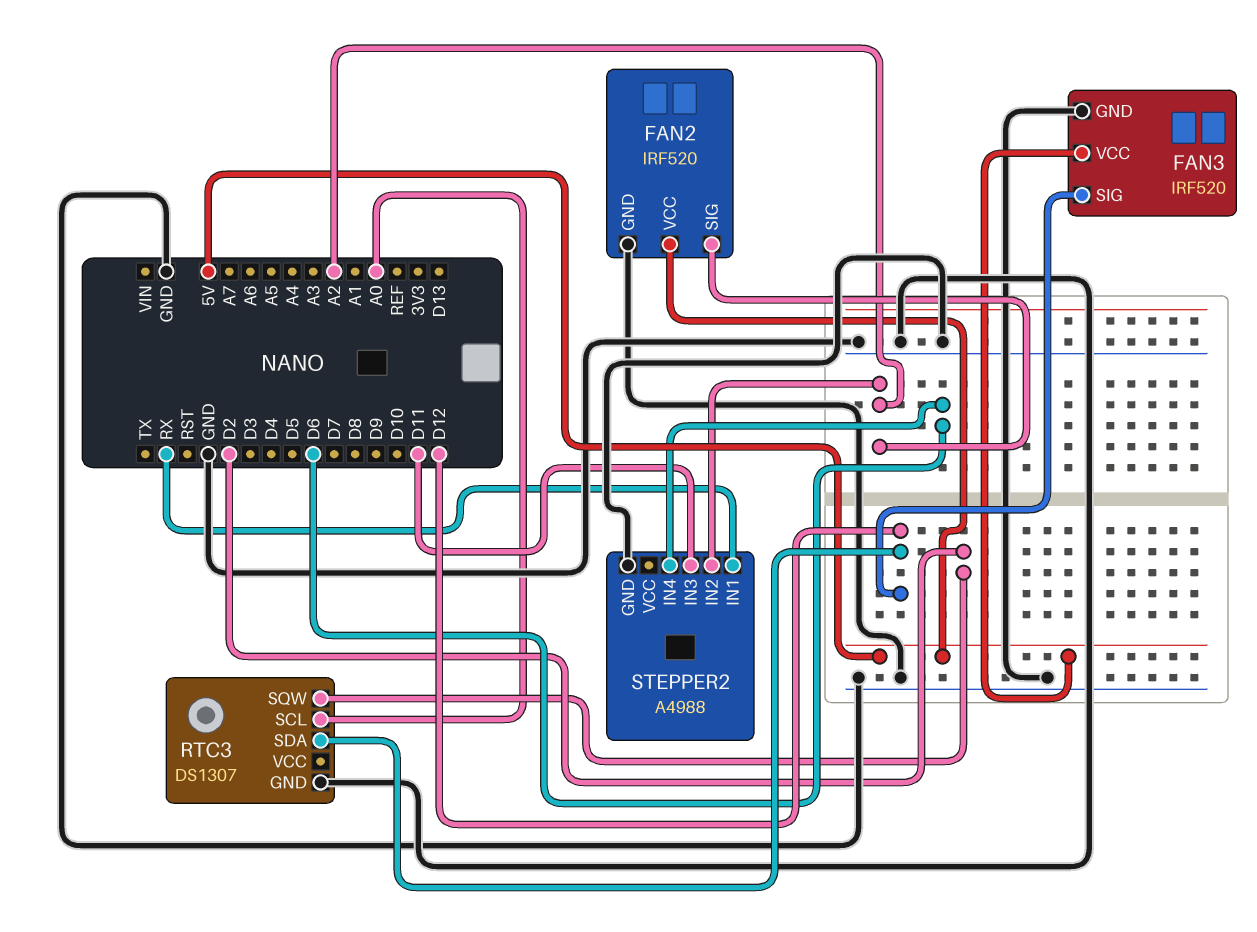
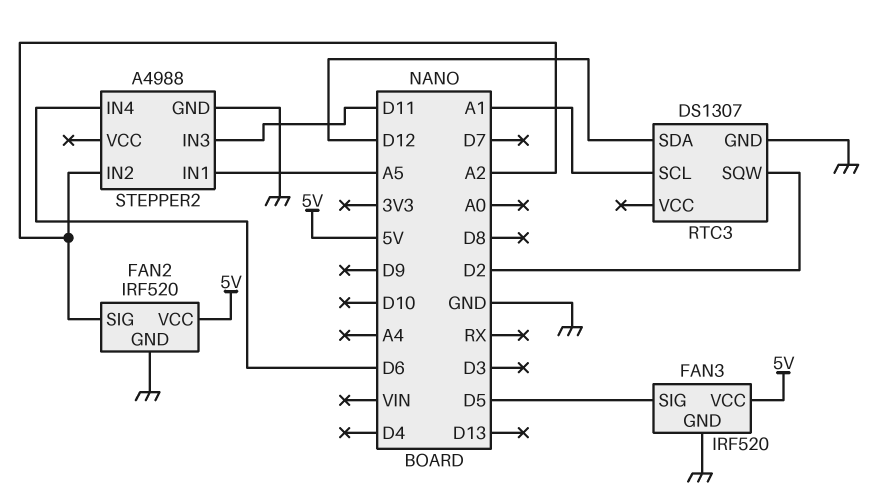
FAN3 pin SIG: D12 -> D5
RTC3 pin SCL: A0 -> A1
STEPPER2 pin IN1: RX -> A5

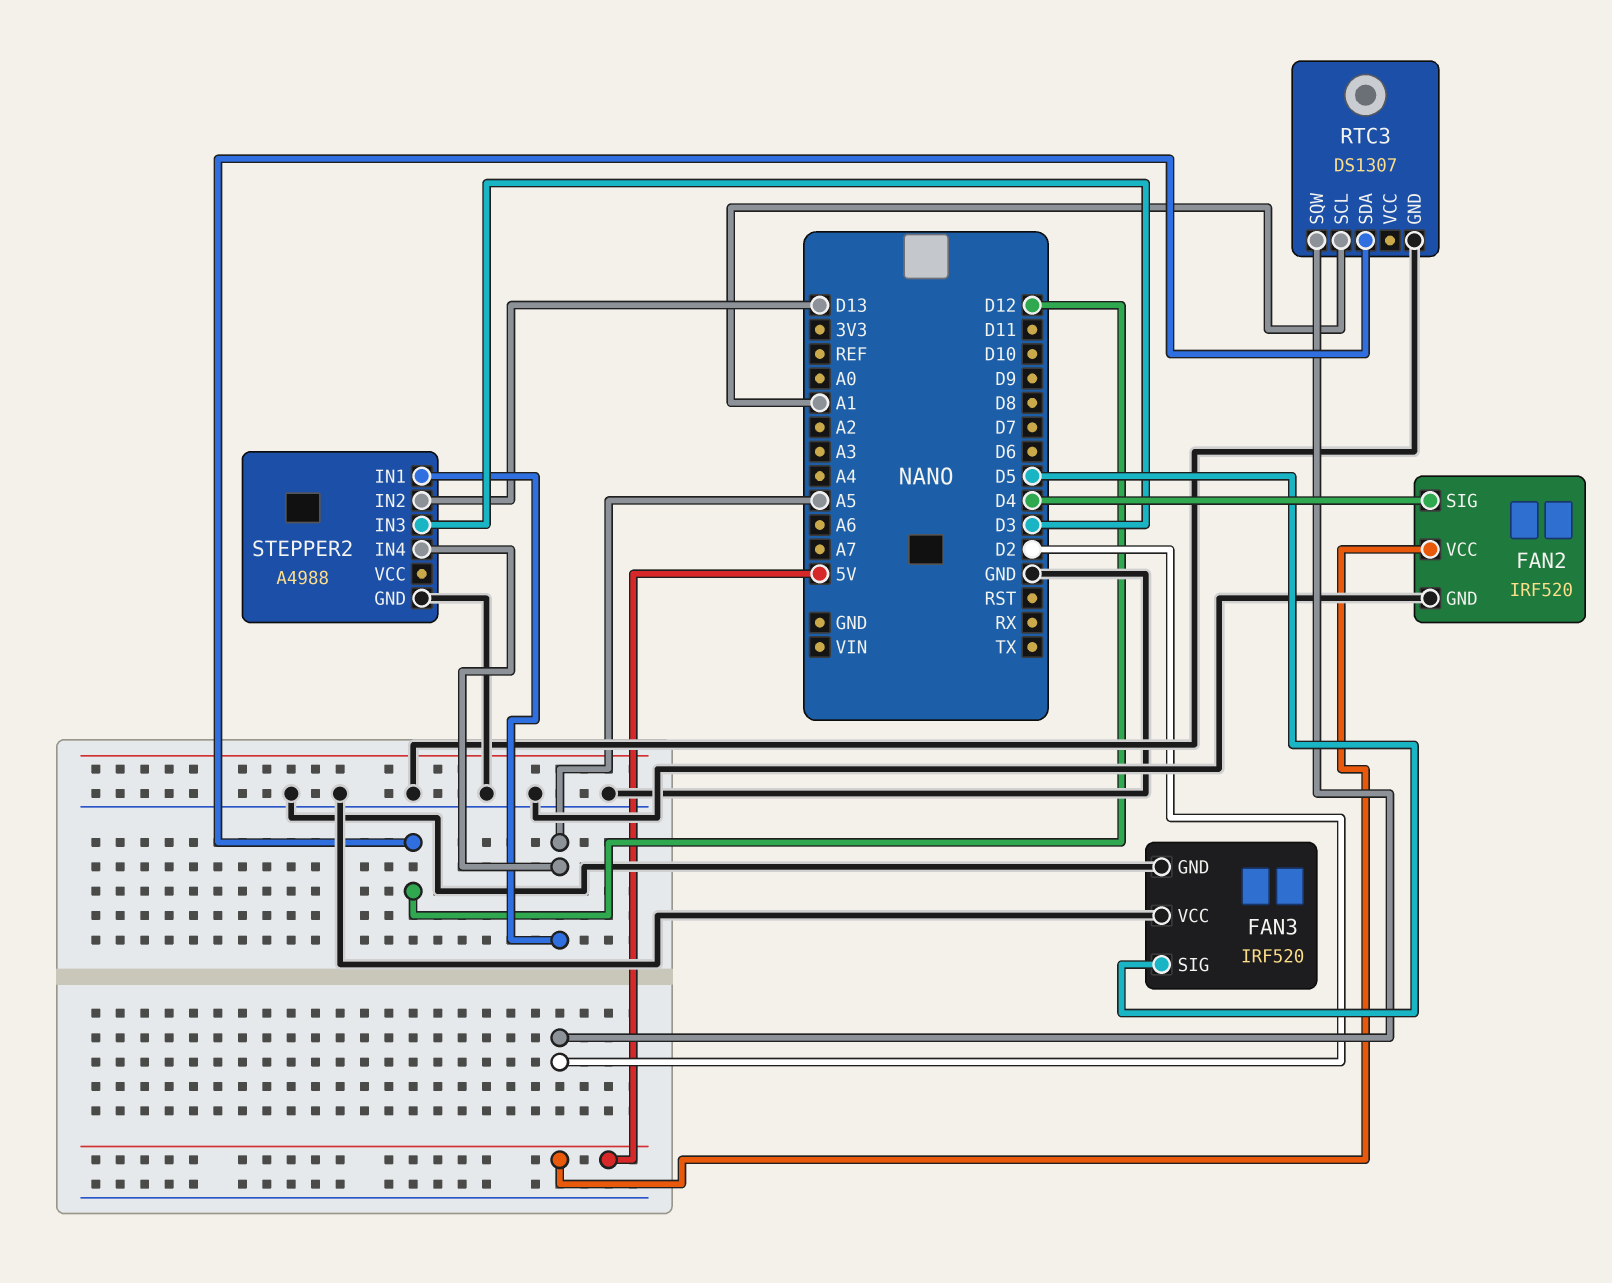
FAN2 pin SIG: A2 -> D4
FAN3 pin VCC: 5V -> GND
STEPPER2 pin IN2: A2 -> D13
STEPPER2 pin IN3: D11 -> D3
STEPPER2 pin IN4: D6 -> A5

